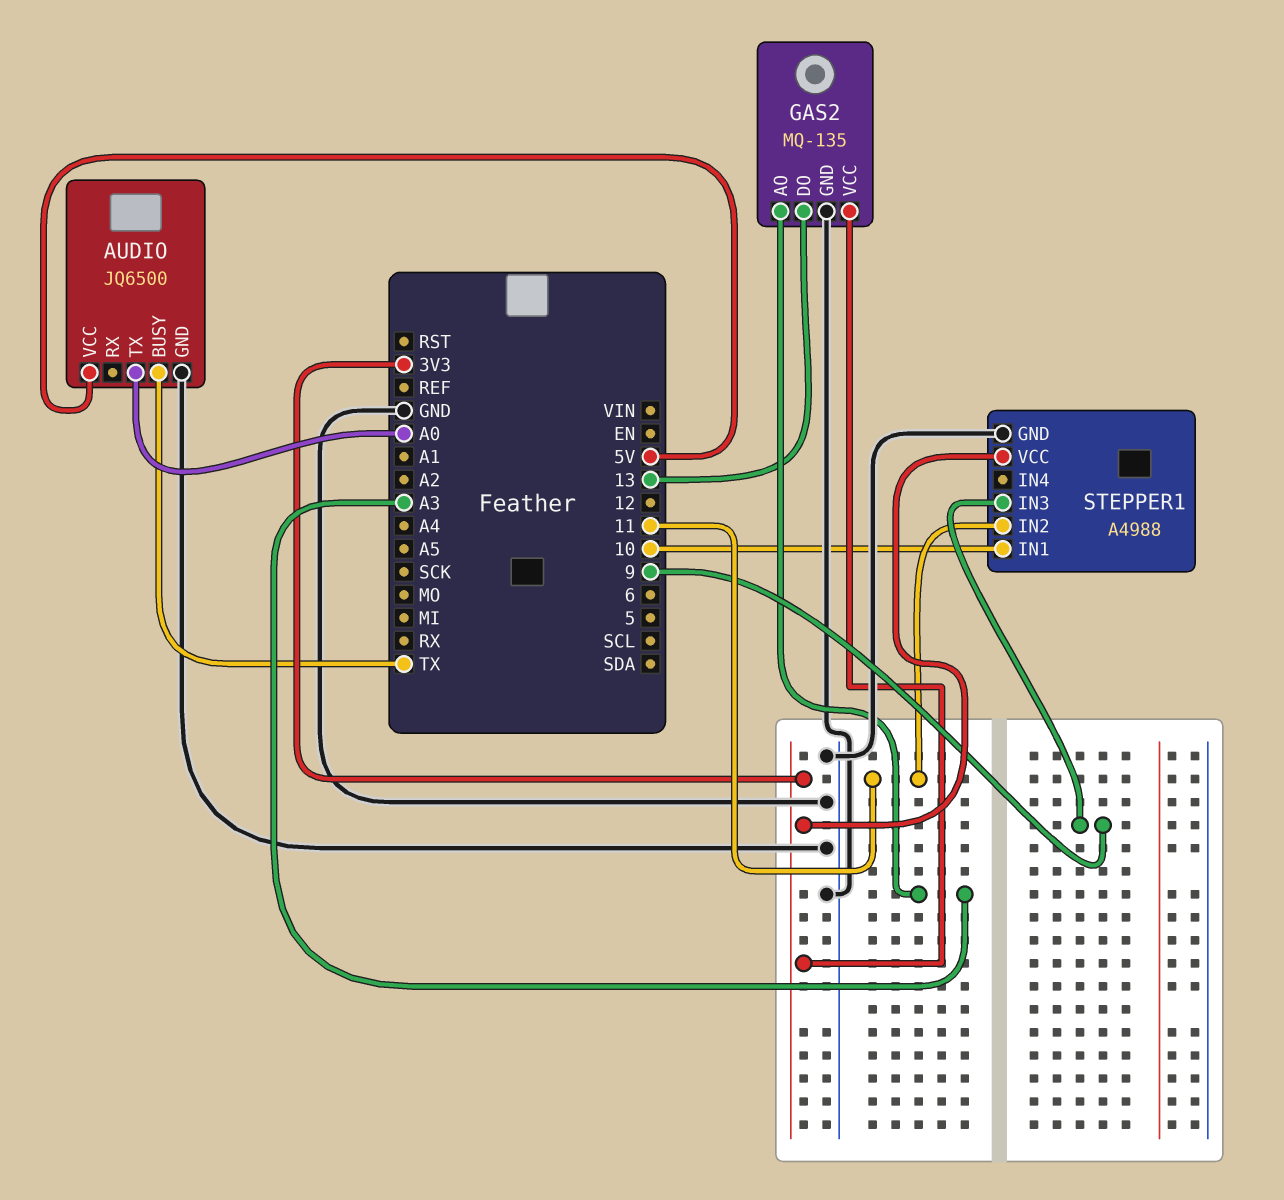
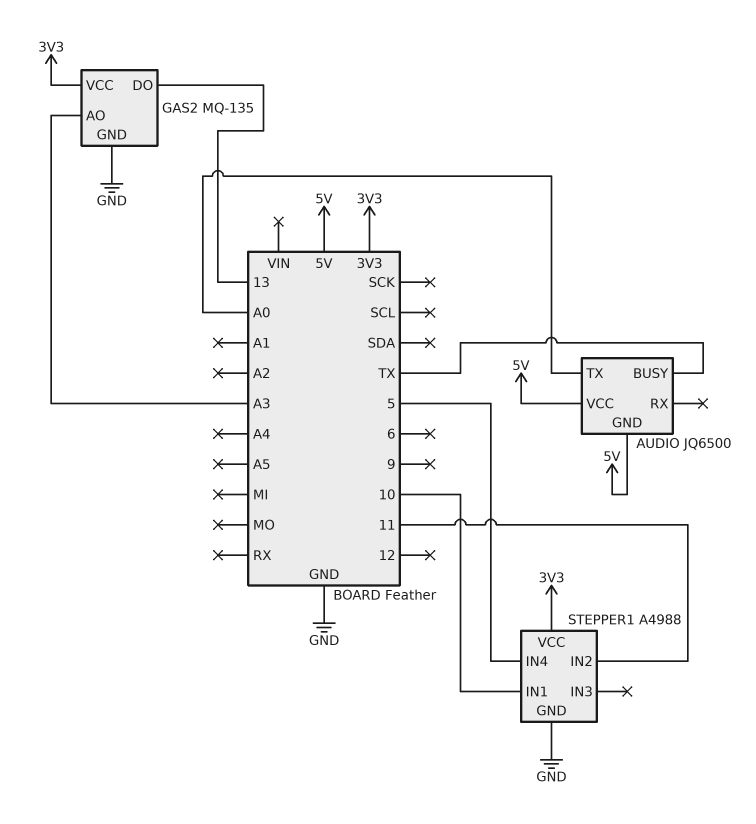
AUDIO pin GND: GND -> 5V
STEPPER1 pin IN3: 9 -> none
STEPPER1 pin IN4: none -> 5

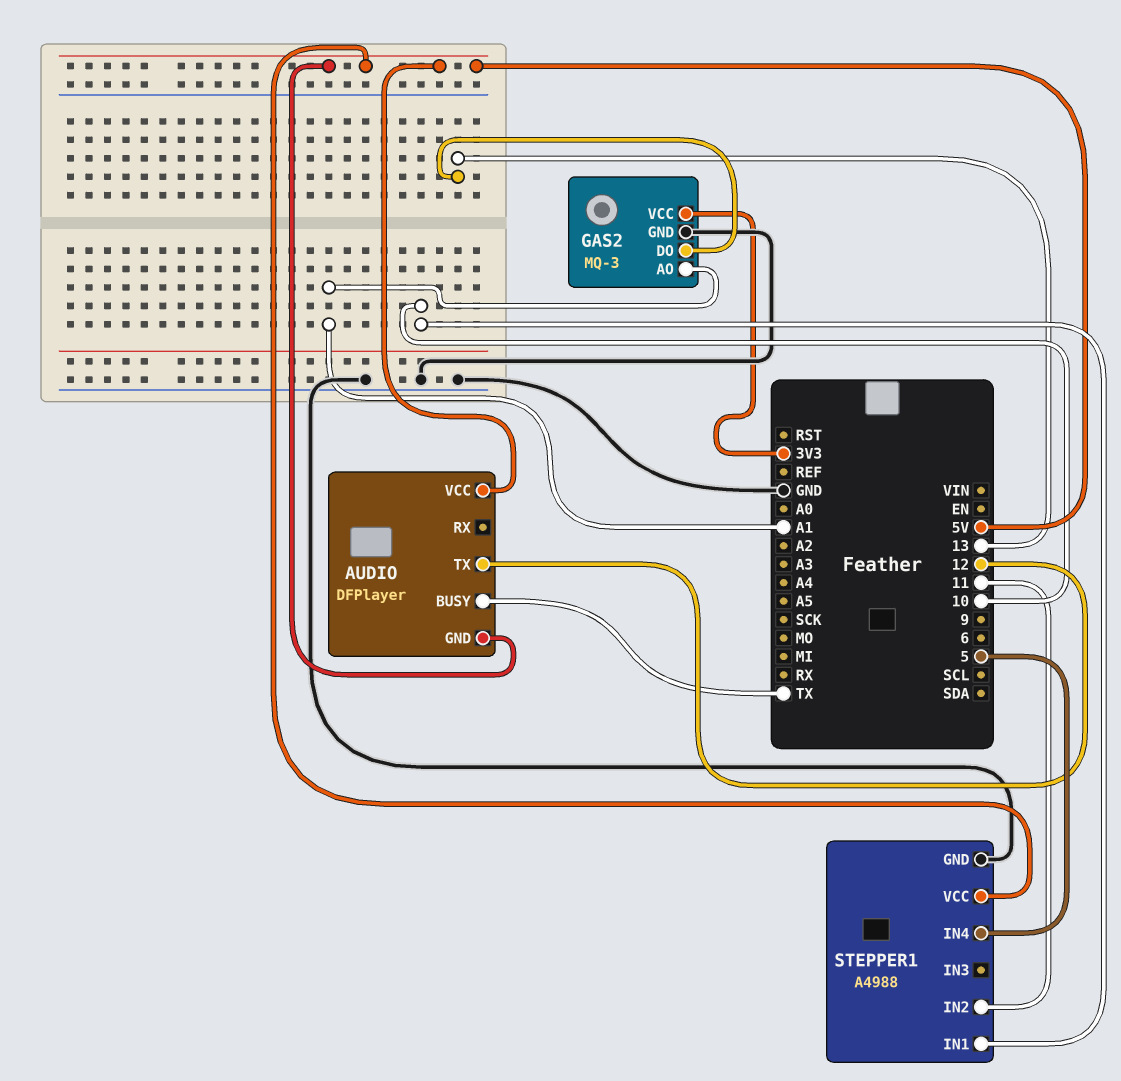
AUDIO: JQ6500 -> DFPlayer
AUDIO pin TX: A0 -> 12
GAS2: MQ-135 -> MQ-3
GAS2 pin AO: A3 -> A1
STEPPER1 pin VCC: 3V3 -> 5V

